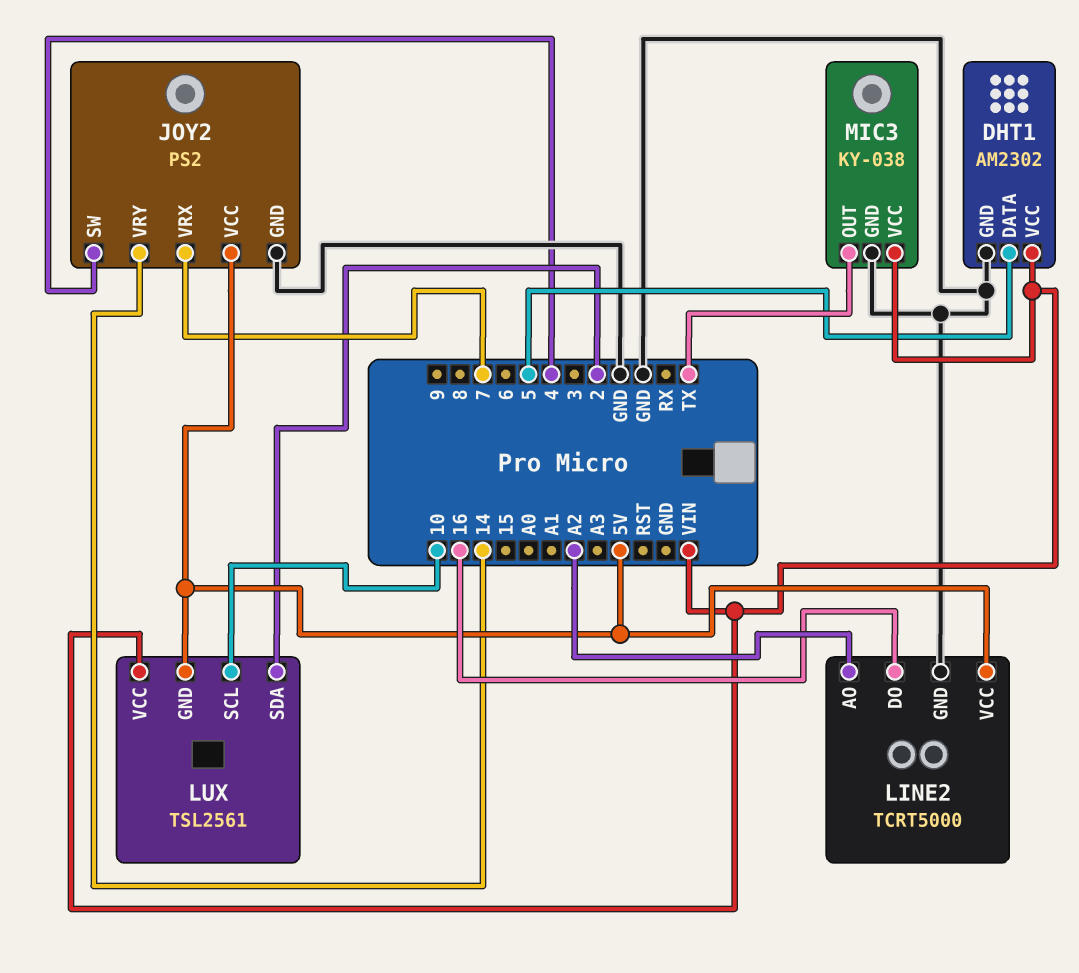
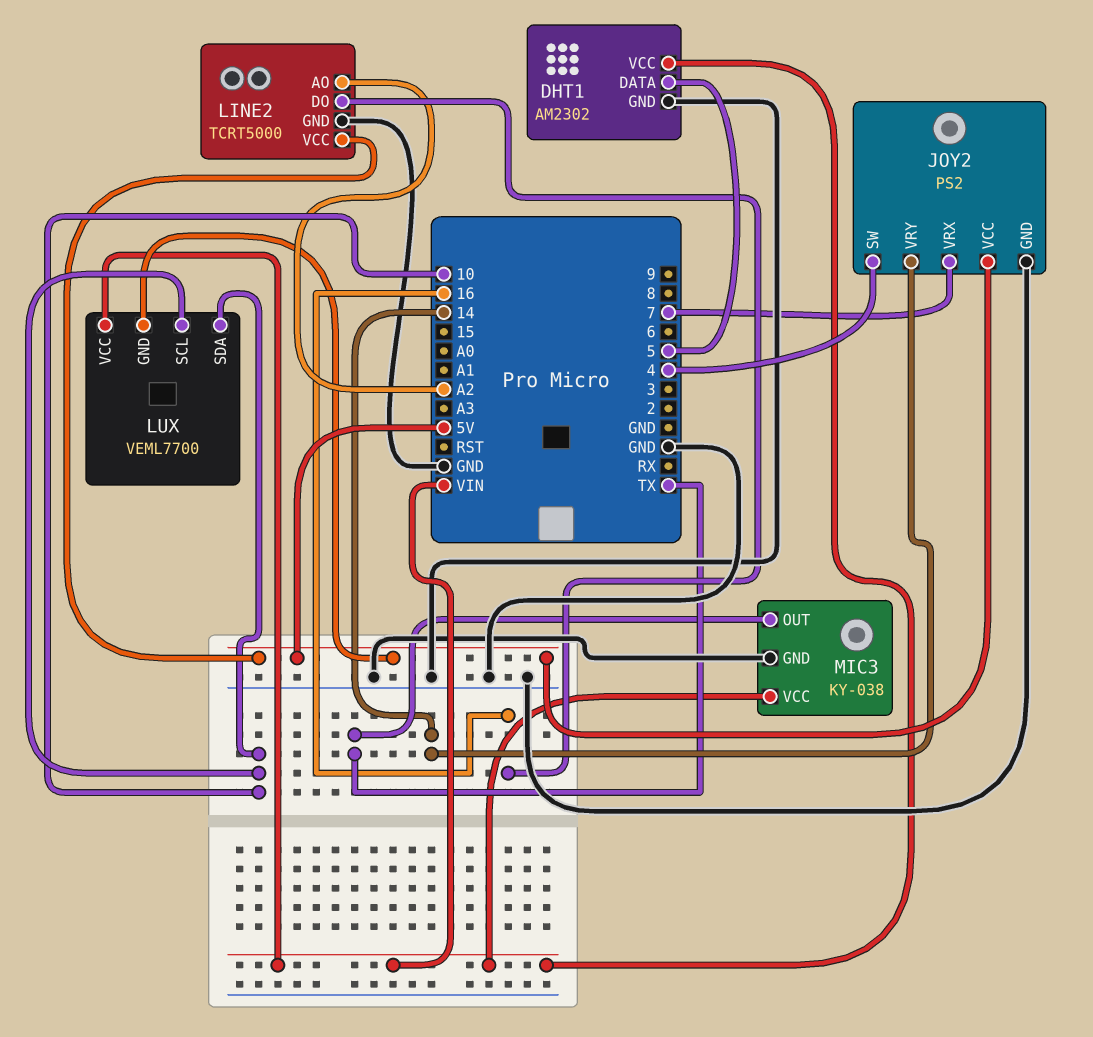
LUX: TSL2561 -> VEML7700
LUX pin SDA: 2 -> 10

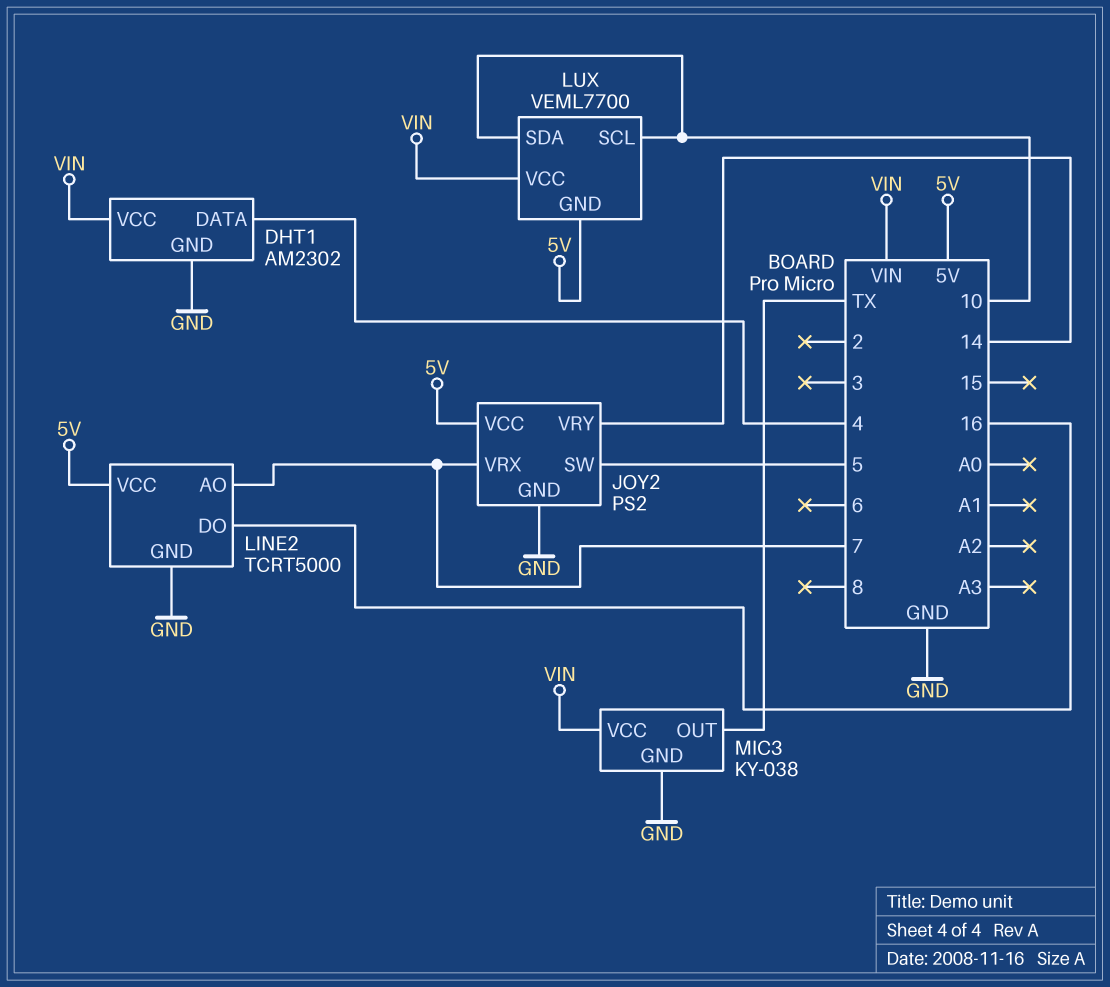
DHT1 pin DATA: 5 -> 4
JOY2 pin SW: 4 -> 5
LINE2 pin AO: A2 -> 7

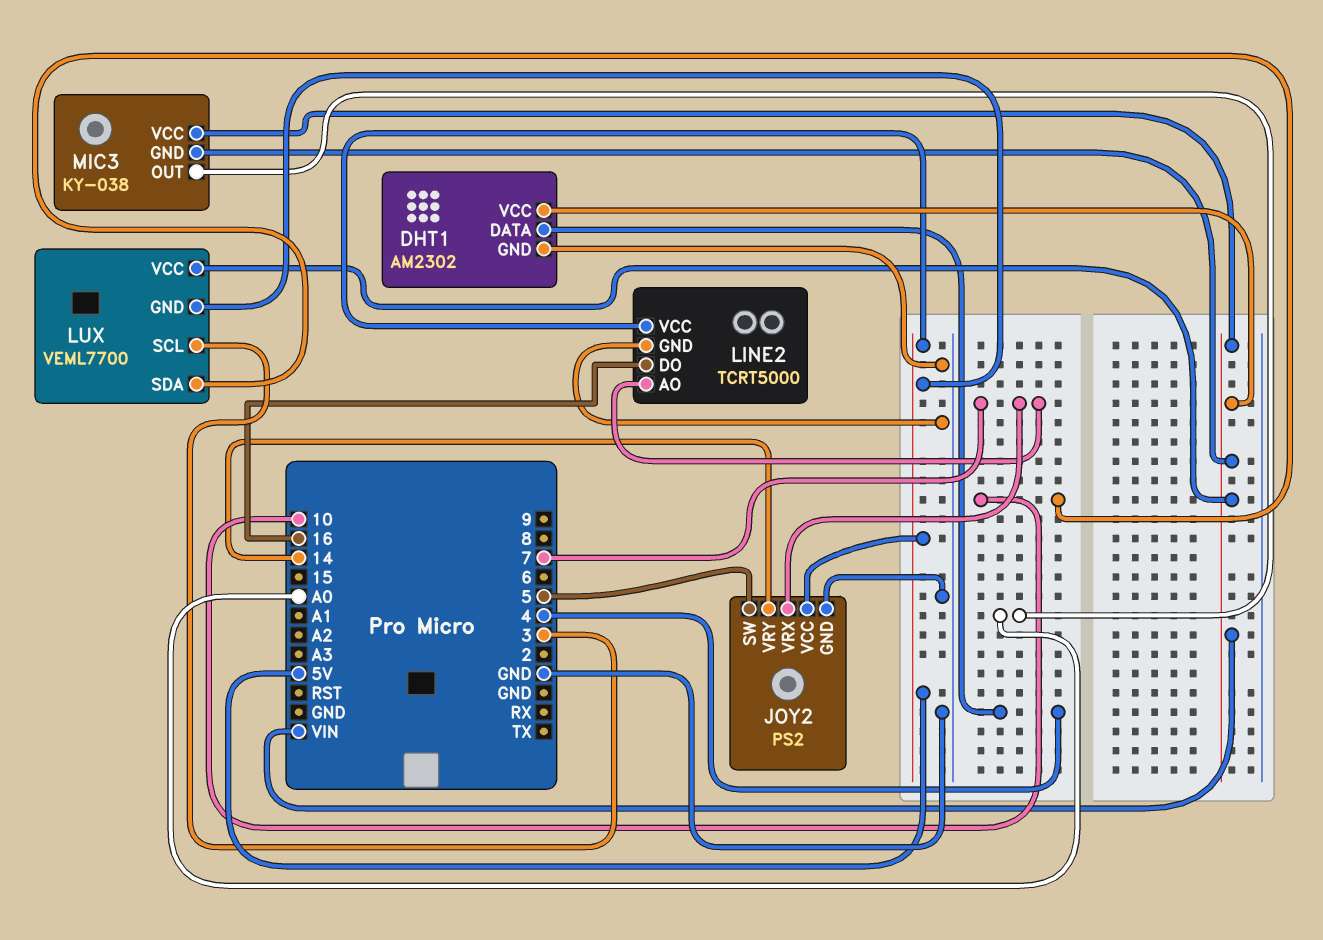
LUX pin SCL: 10 -> 3
MIC3 pin GND: GND -> VIN
MIC3 pin OUT: TX -> A0

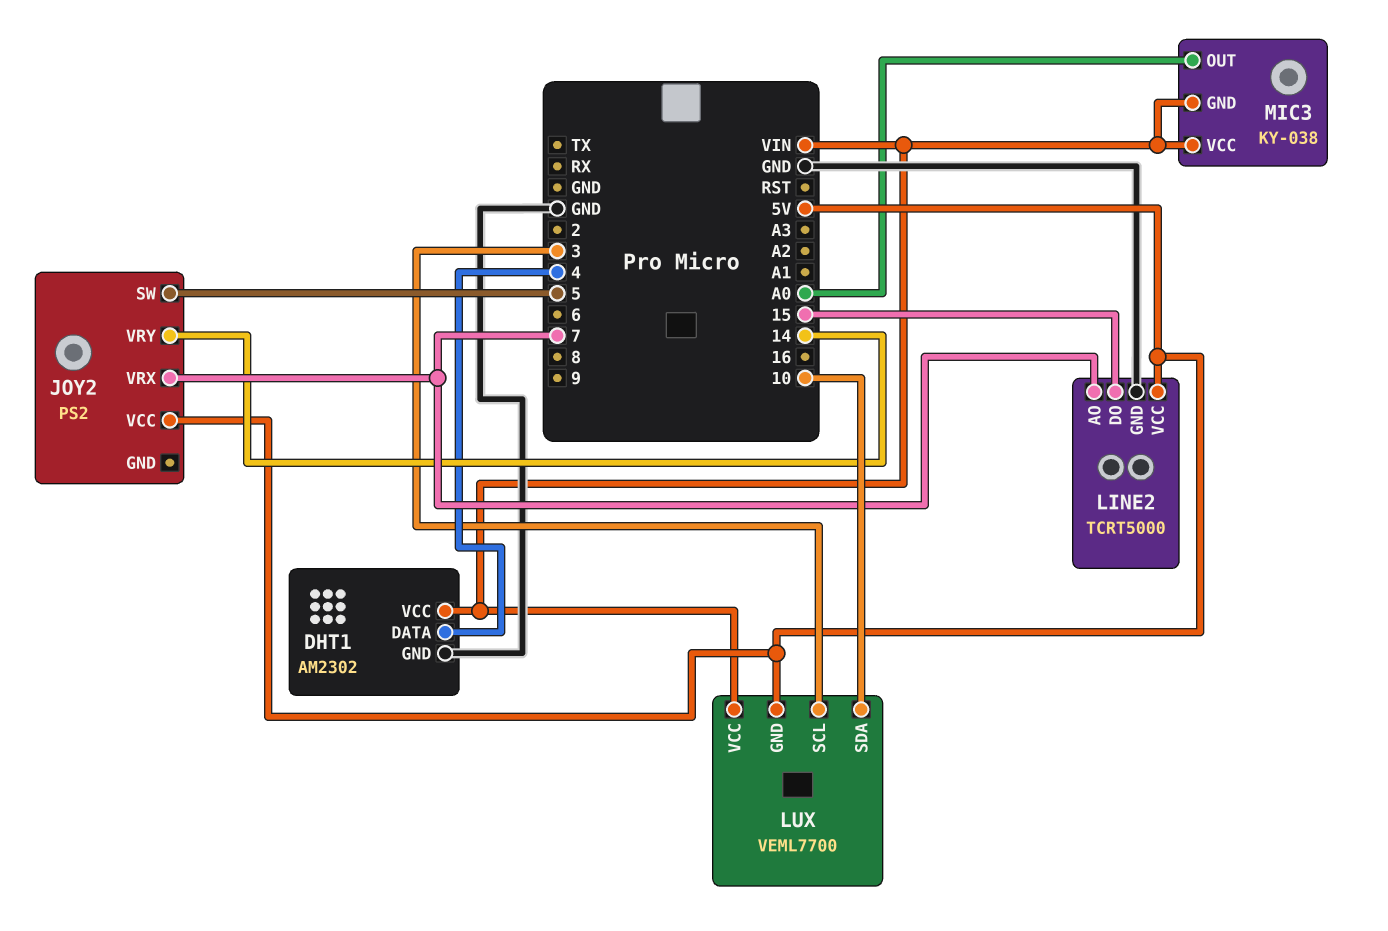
JOY2 pin GND: GND -> none
LINE2 pin DO: 16 -> 15

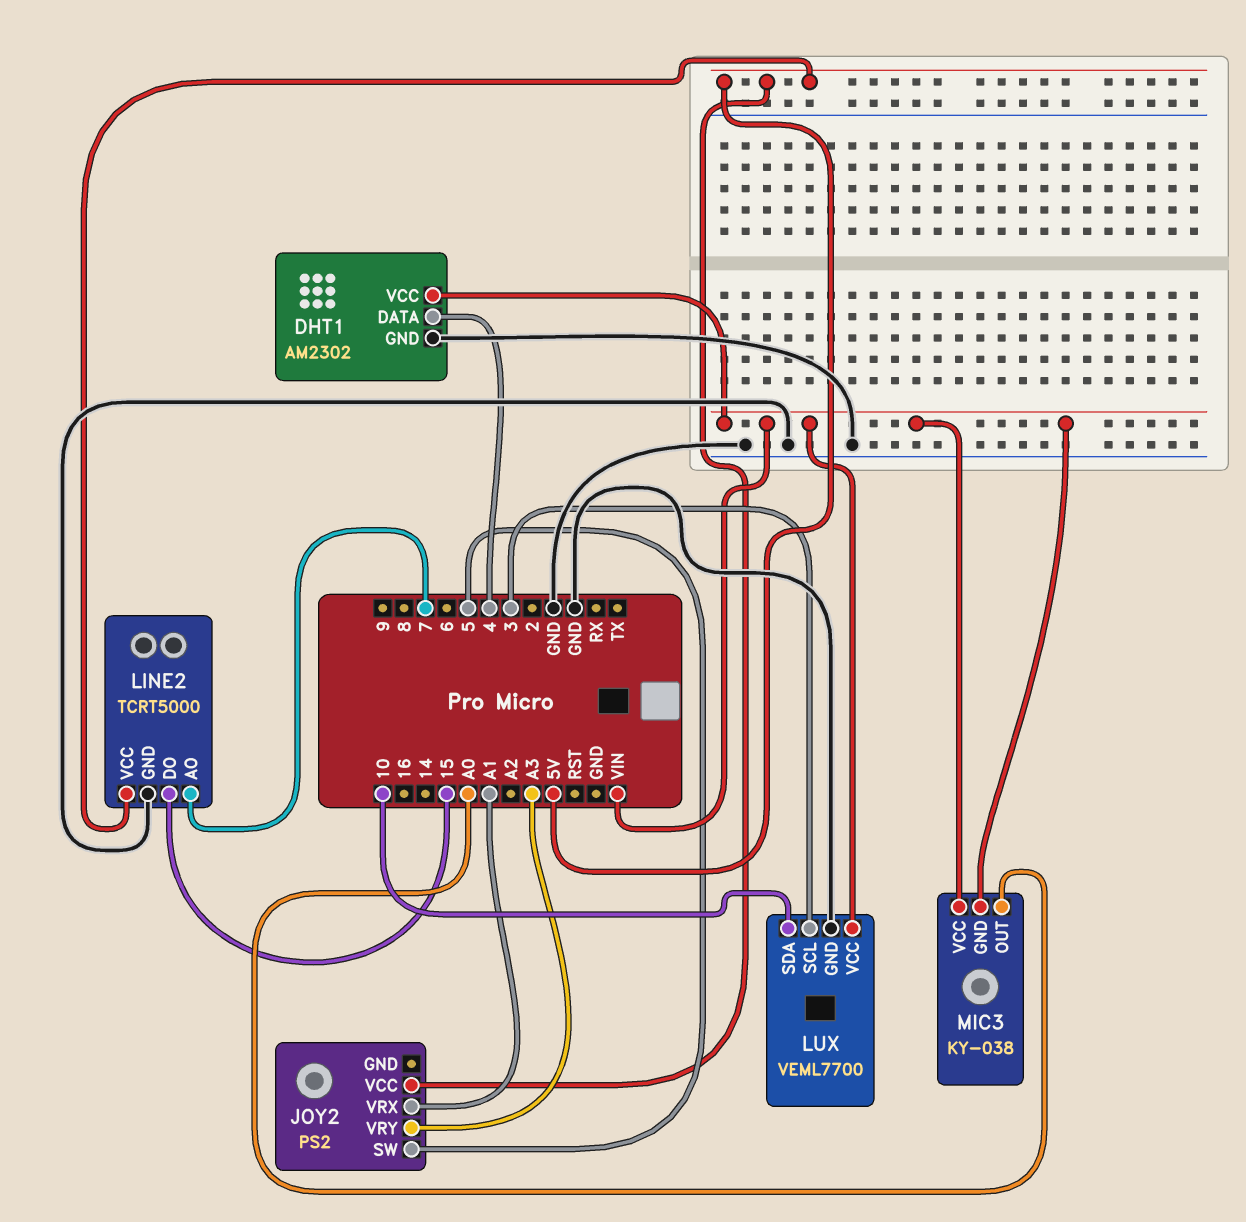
JOY2 pin VRX: 7 -> A1
JOY2 pin VRY: 14 -> A3
LUX pin GND: 5V -> GND

